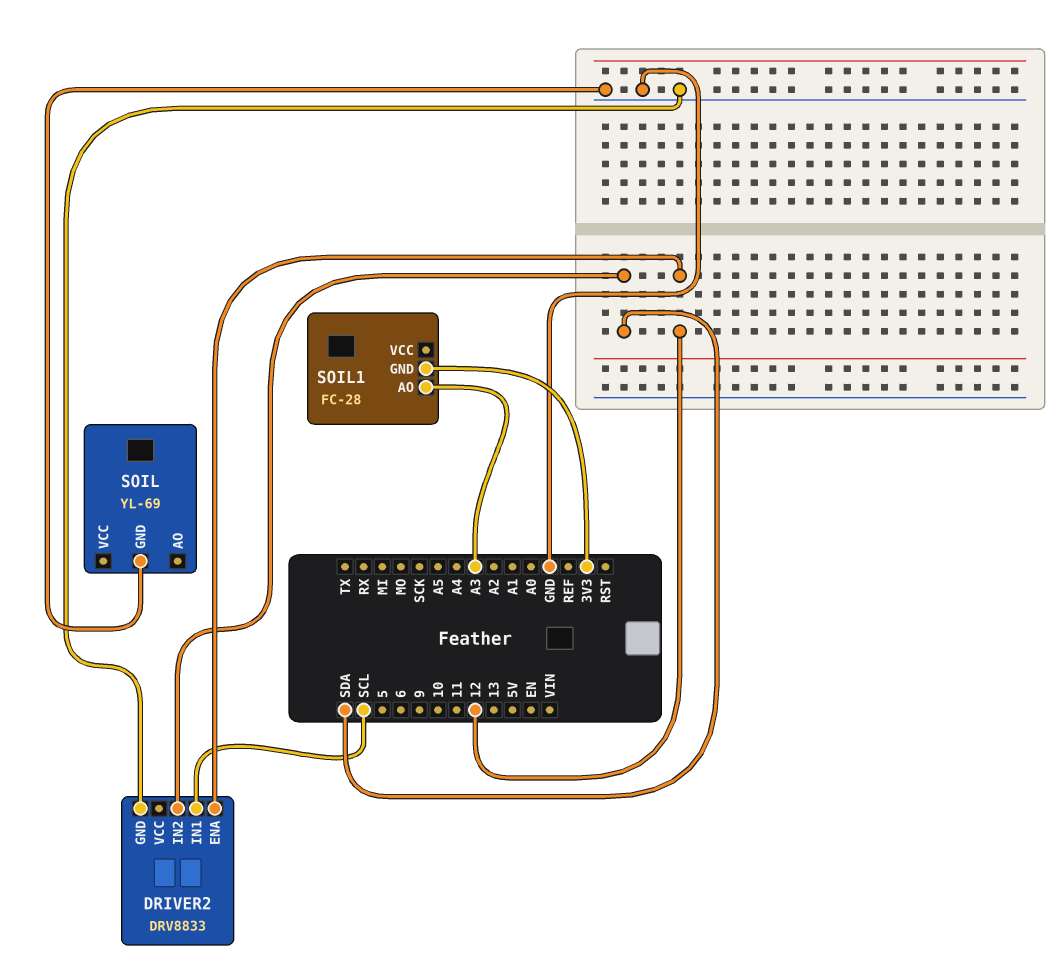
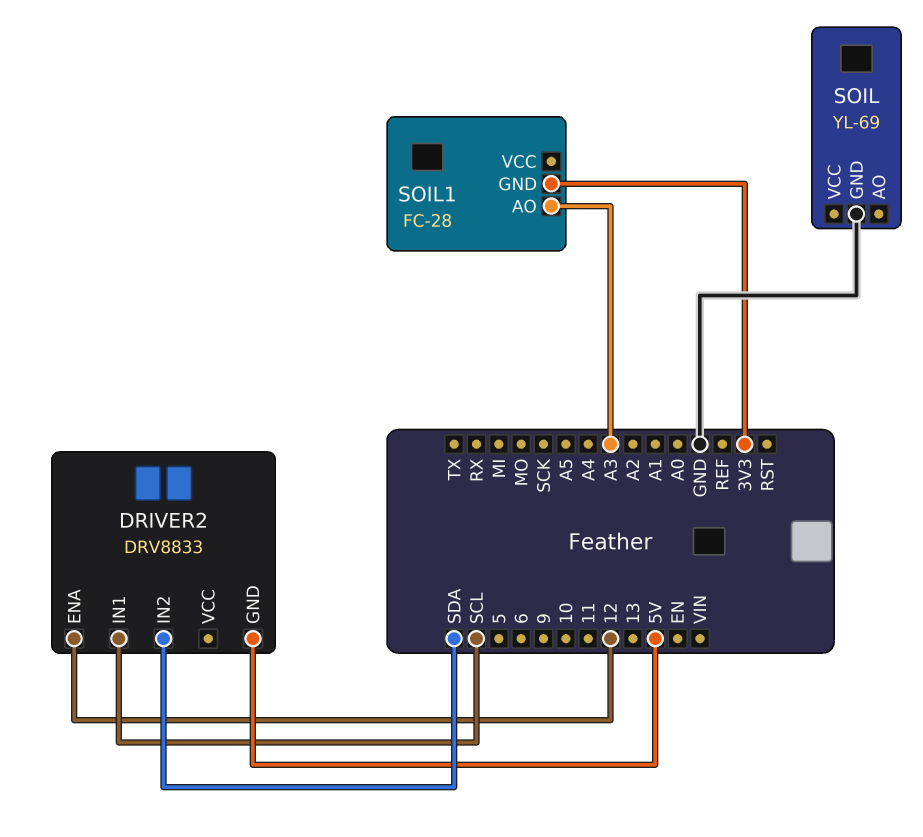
DRIVER2 pin GND: GND -> 5V

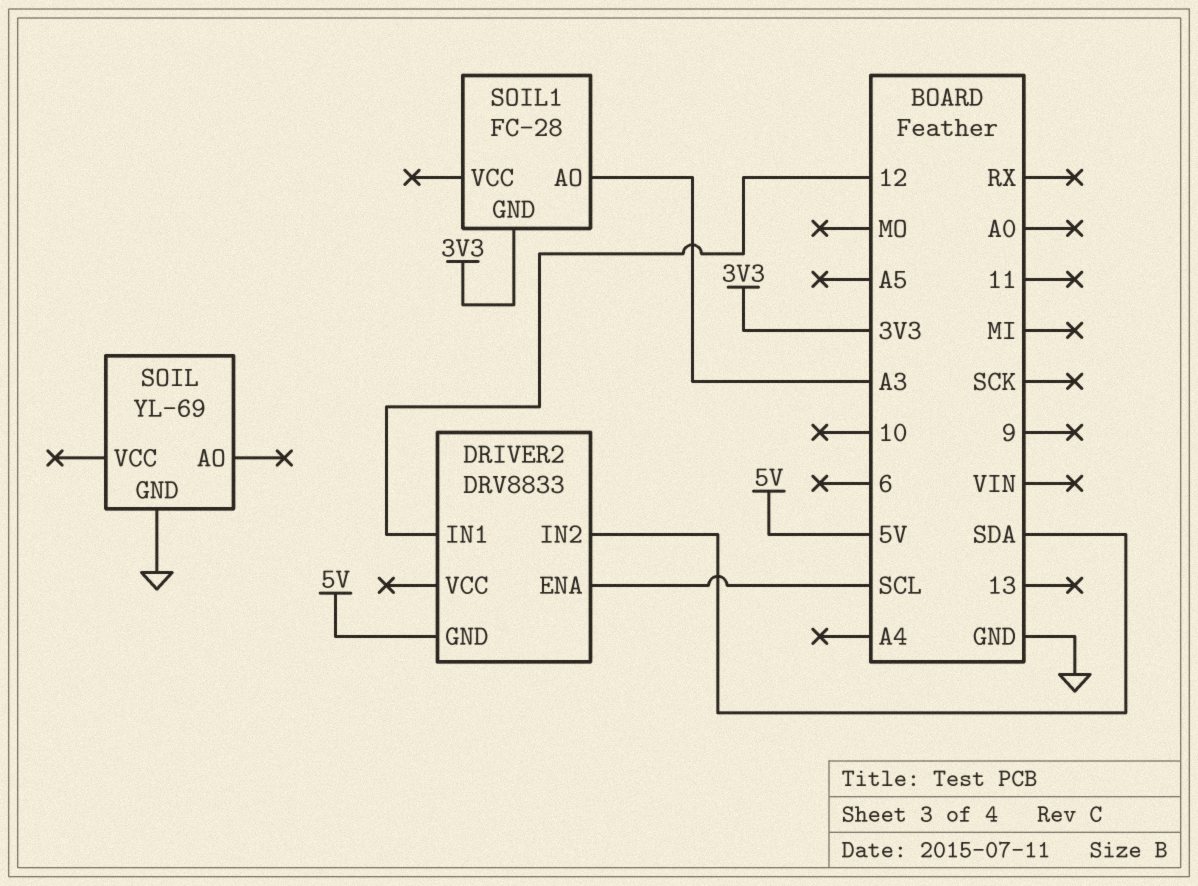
DRIVER2 pin ENA: 12 -> SCL
DRIVER2 pin IN1: SCL -> 12

